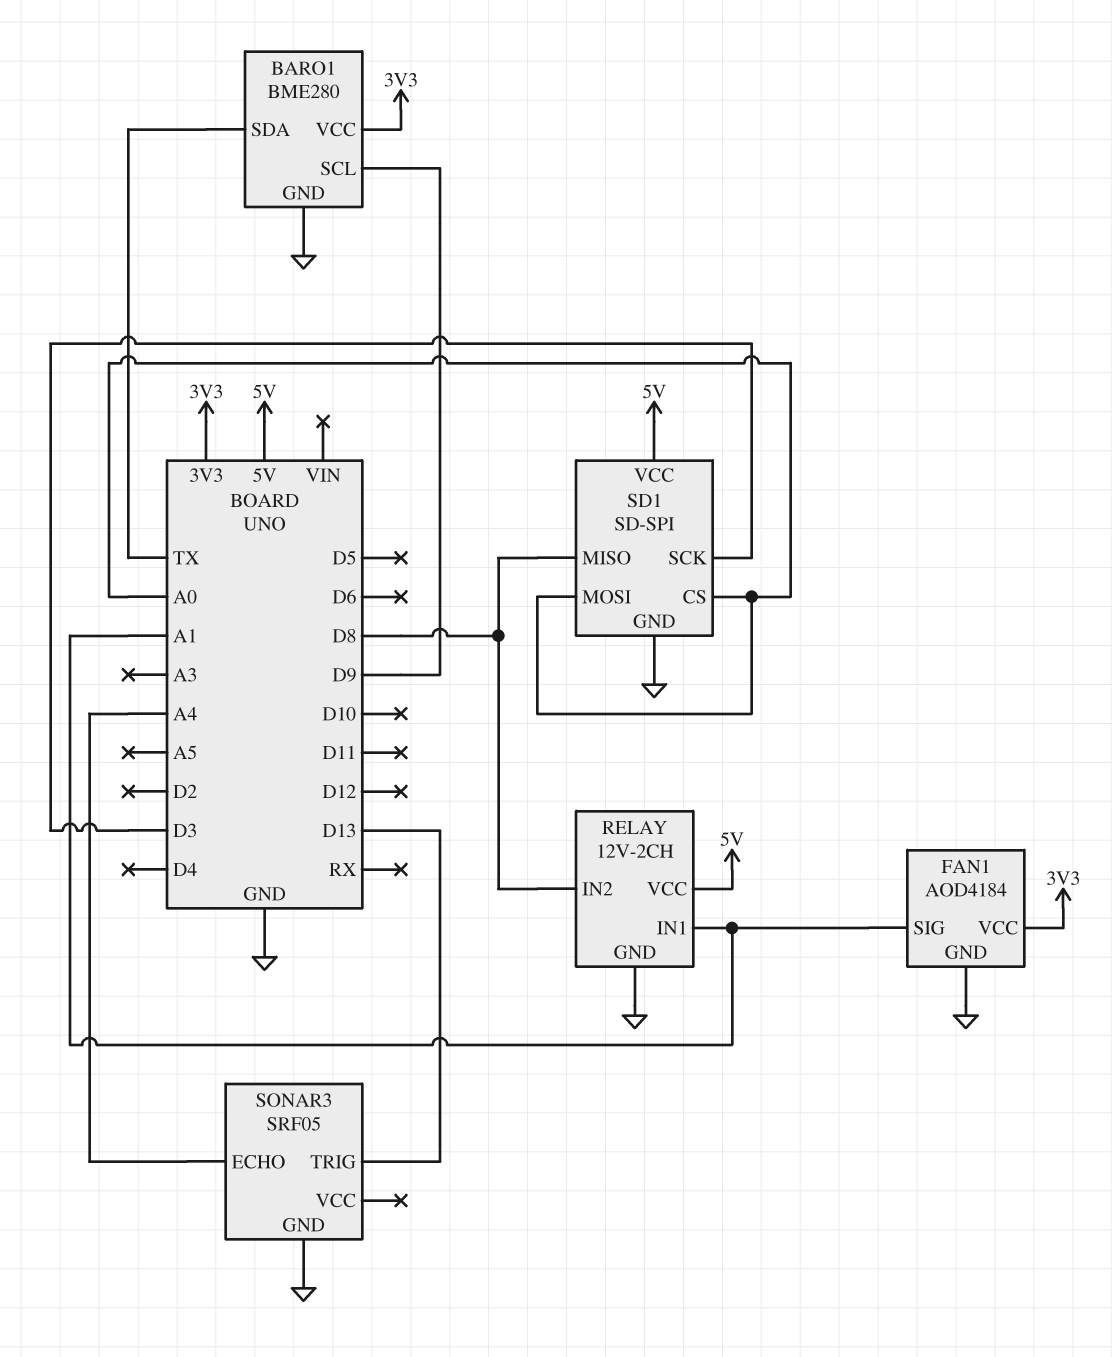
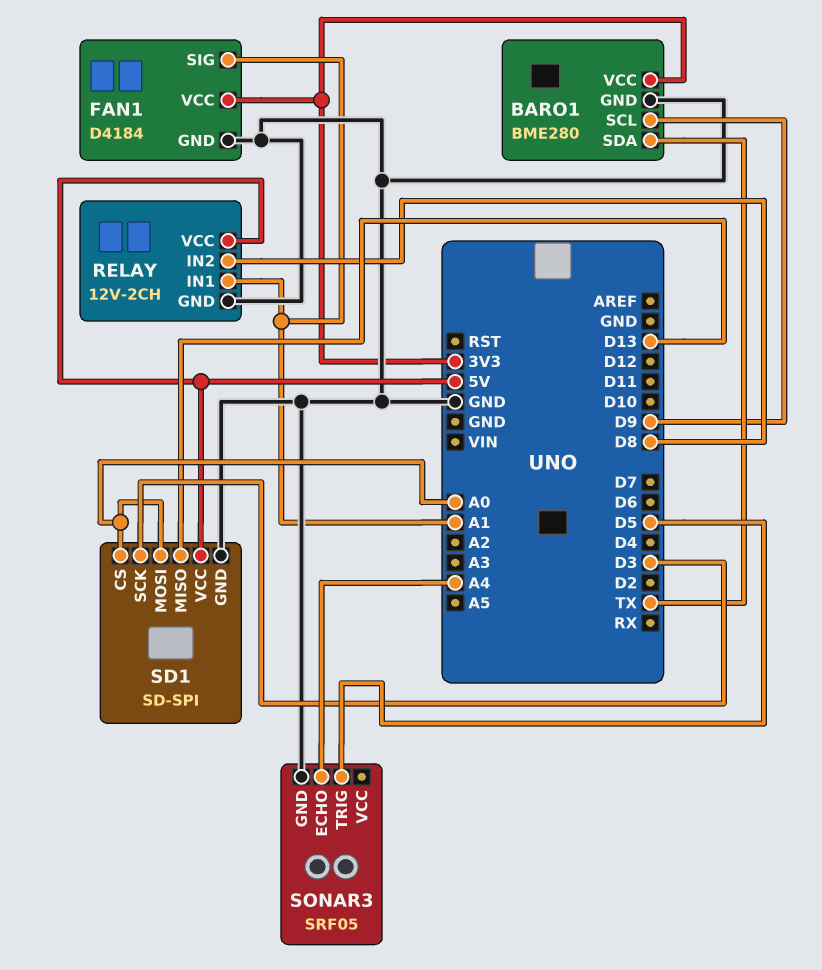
FAN1: AOD4184 -> D4184
SD1 pin MISO: D8 -> D13
SONAR3 pin TRIG: D13 -> D5

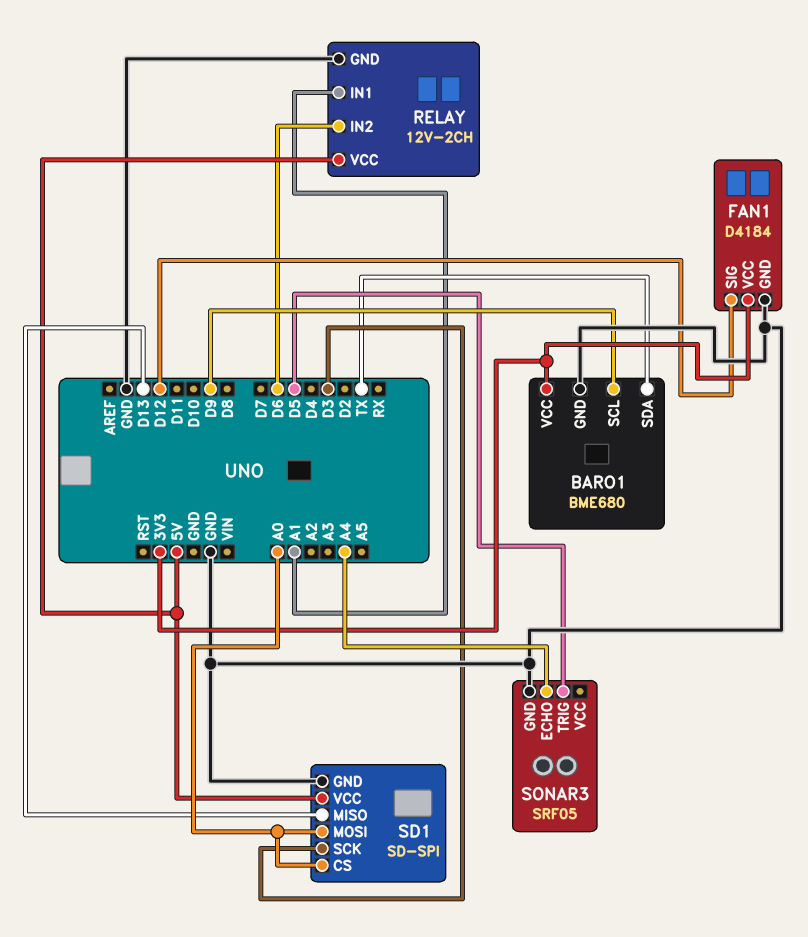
BARO1: BME280 -> BME680
FAN1 pin SIG: A1 -> D12
RELAY pin IN2: D8 -> D6

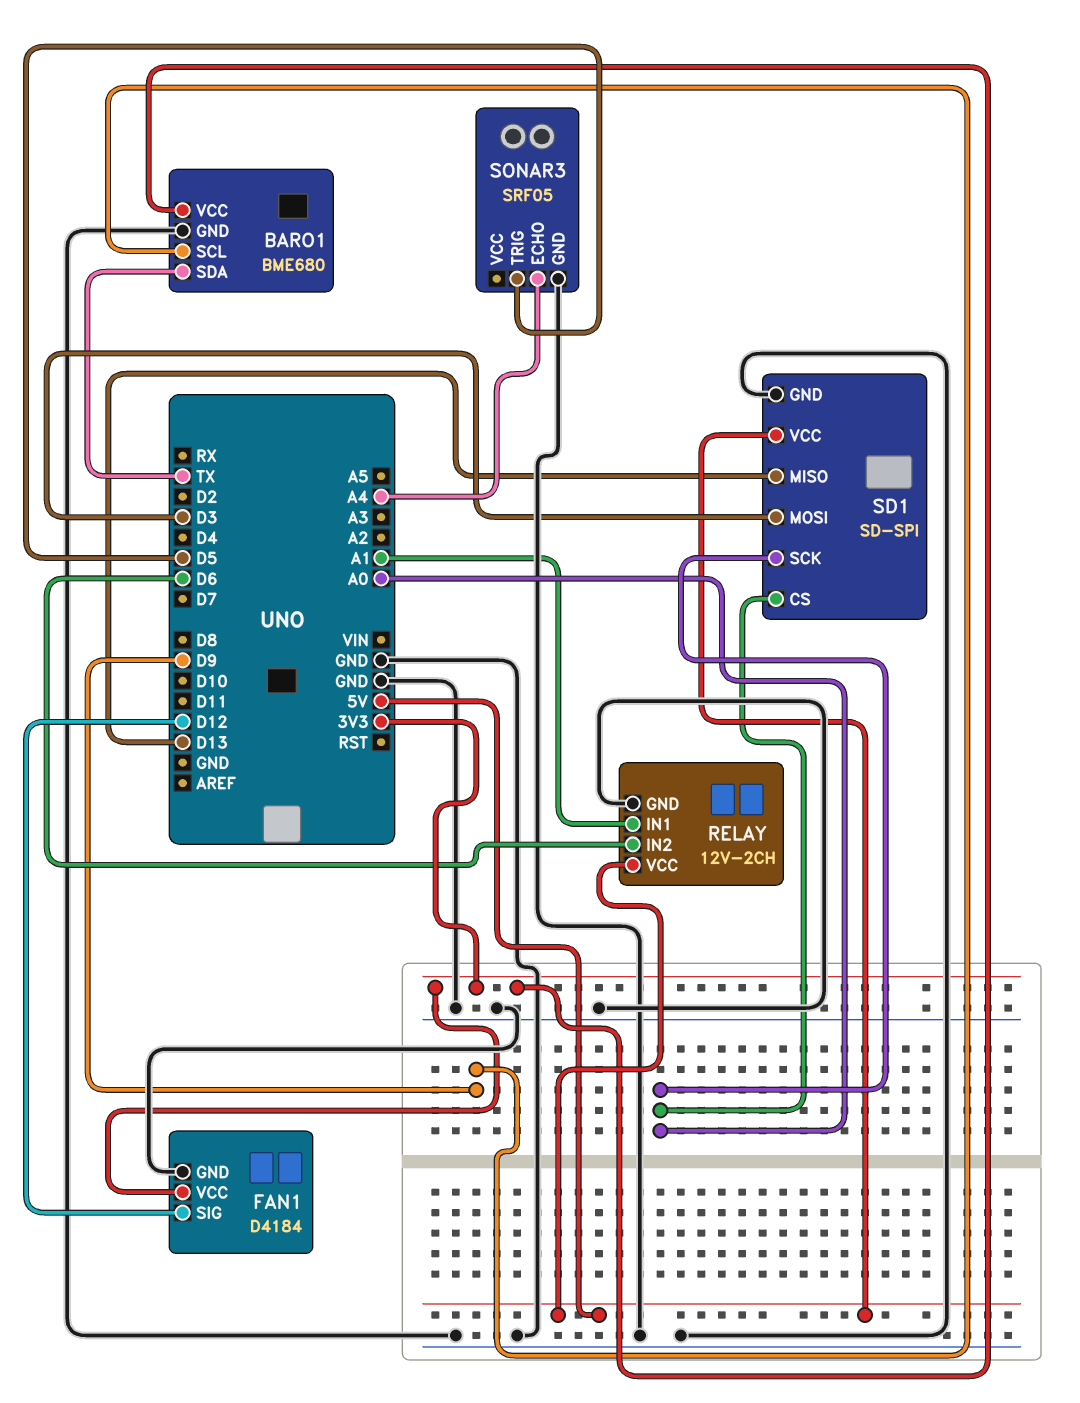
SD1 pin MOSI: A0 -> D3
SD1 pin SCK: D3 -> A0

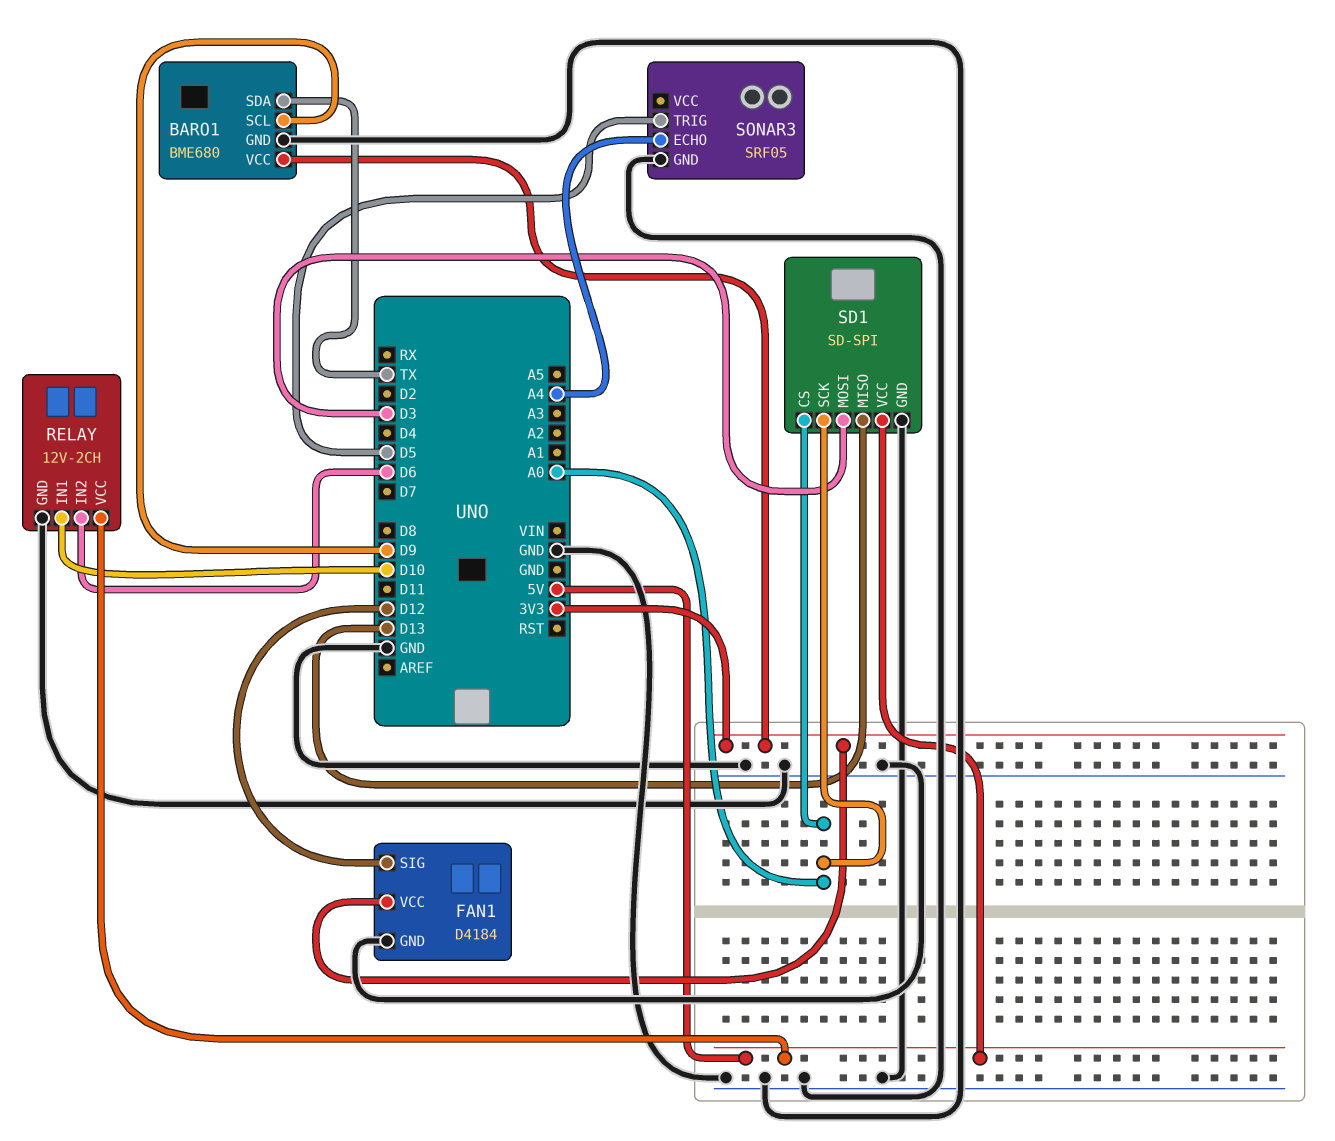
RELAY pin IN1: A1 -> D10

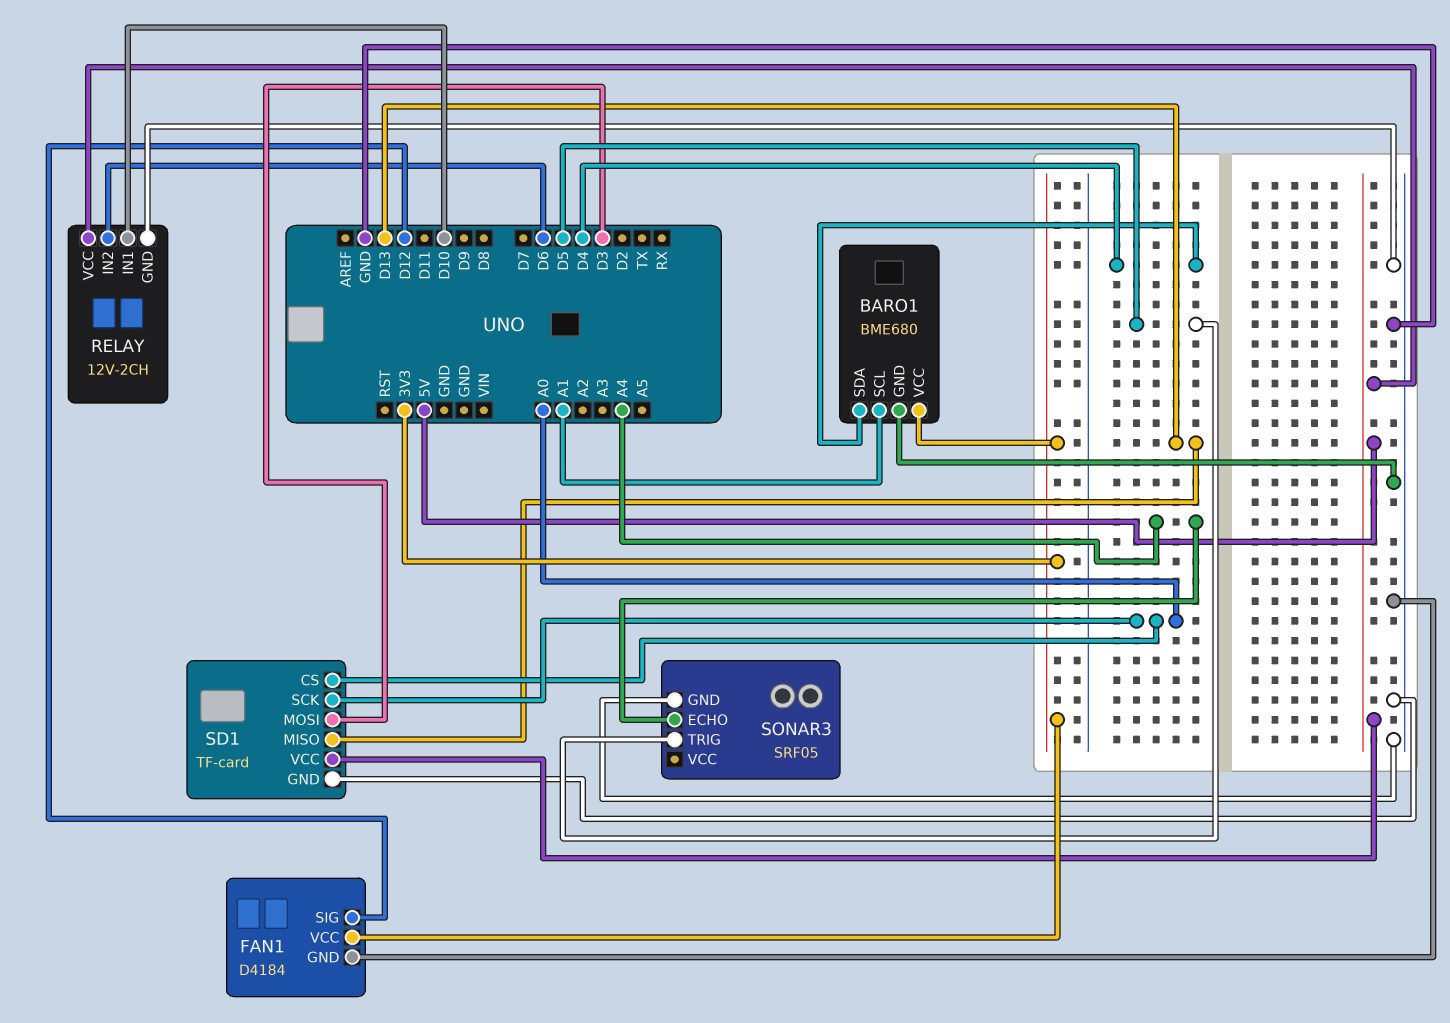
BARO1 pin SCL: D9 -> A1
BARO1 pin SDA: TX -> D4
SD1: SD-SPI -> TF-card

